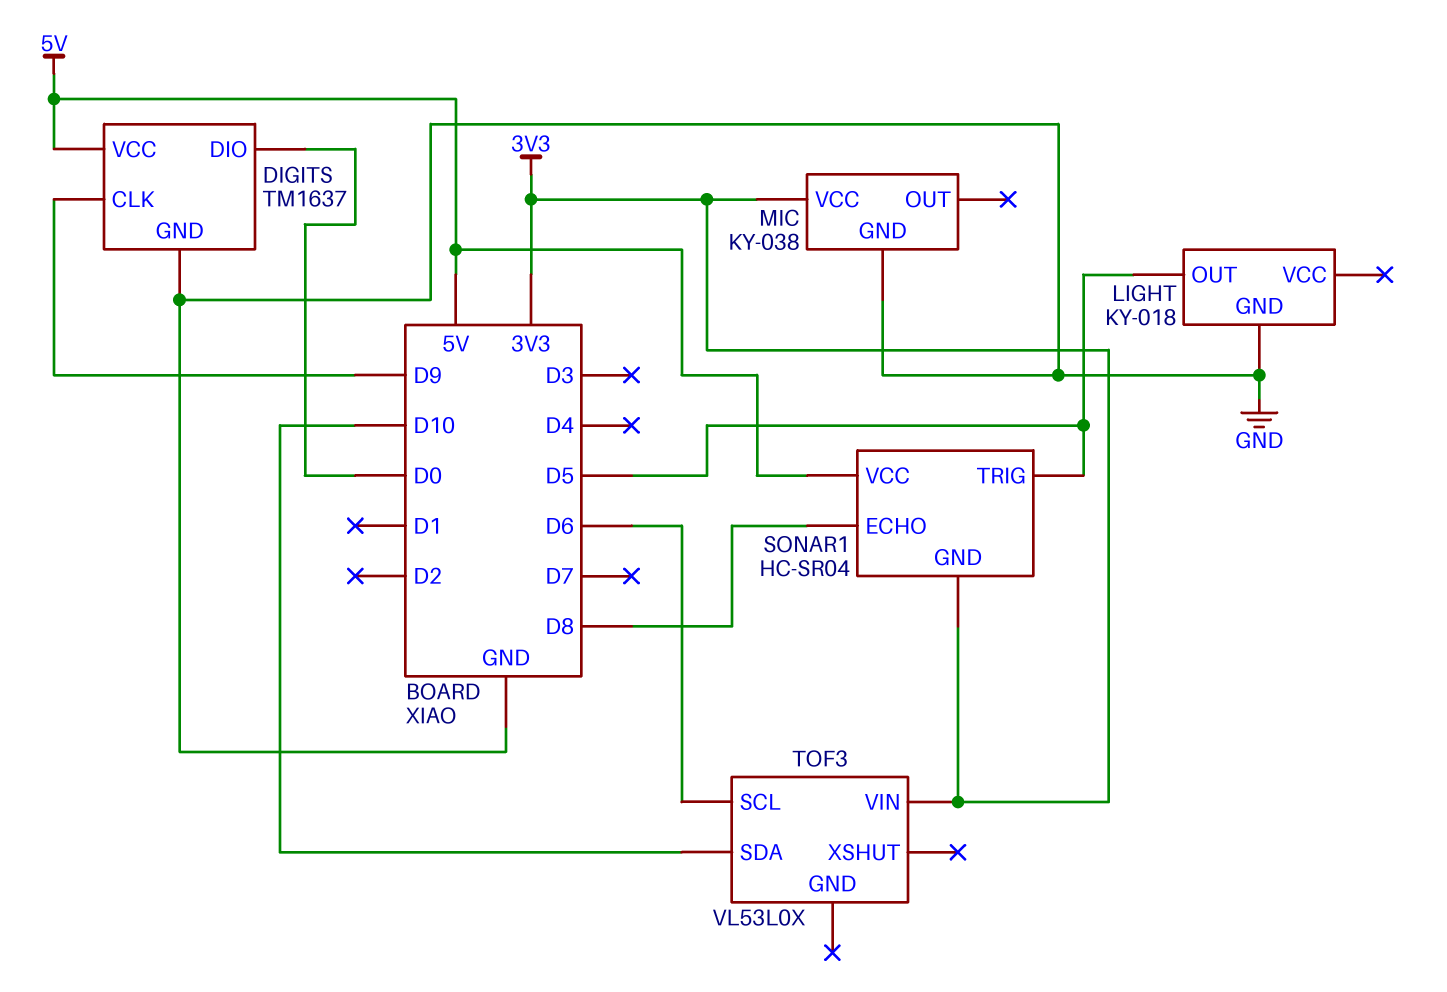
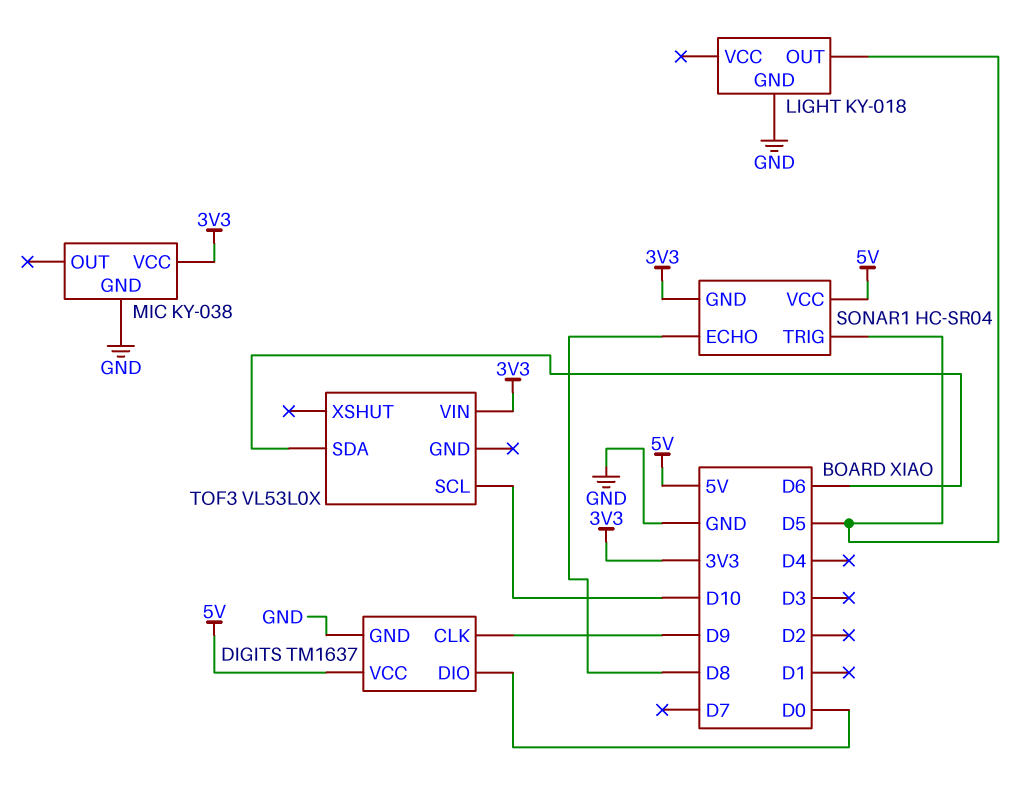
TOF3 pin SCL: D6 -> D10
TOF3 pin SDA: D10 -> D6

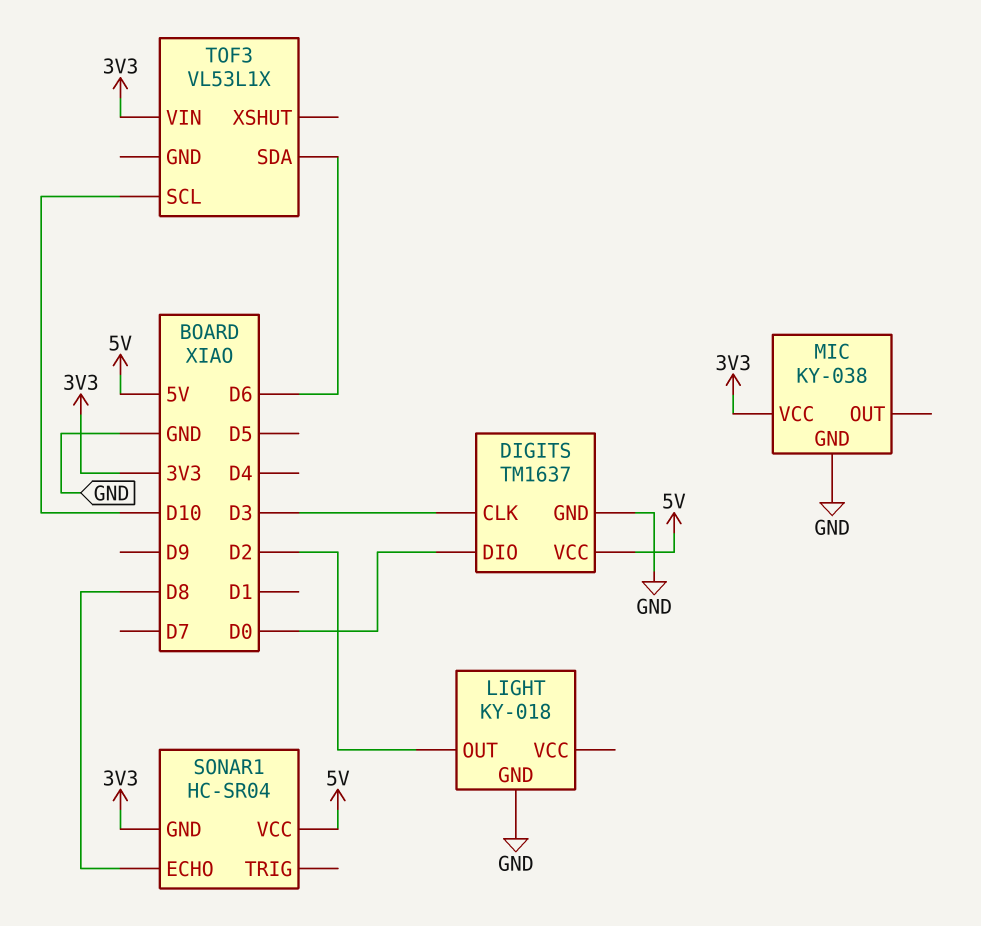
DIGITS pin CLK: D9 -> D3
LIGHT pin OUT: D5 -> D2
SONAR1 pin TRIG: D5 -> none
TOF3: VL53L0X -> VL53L1X

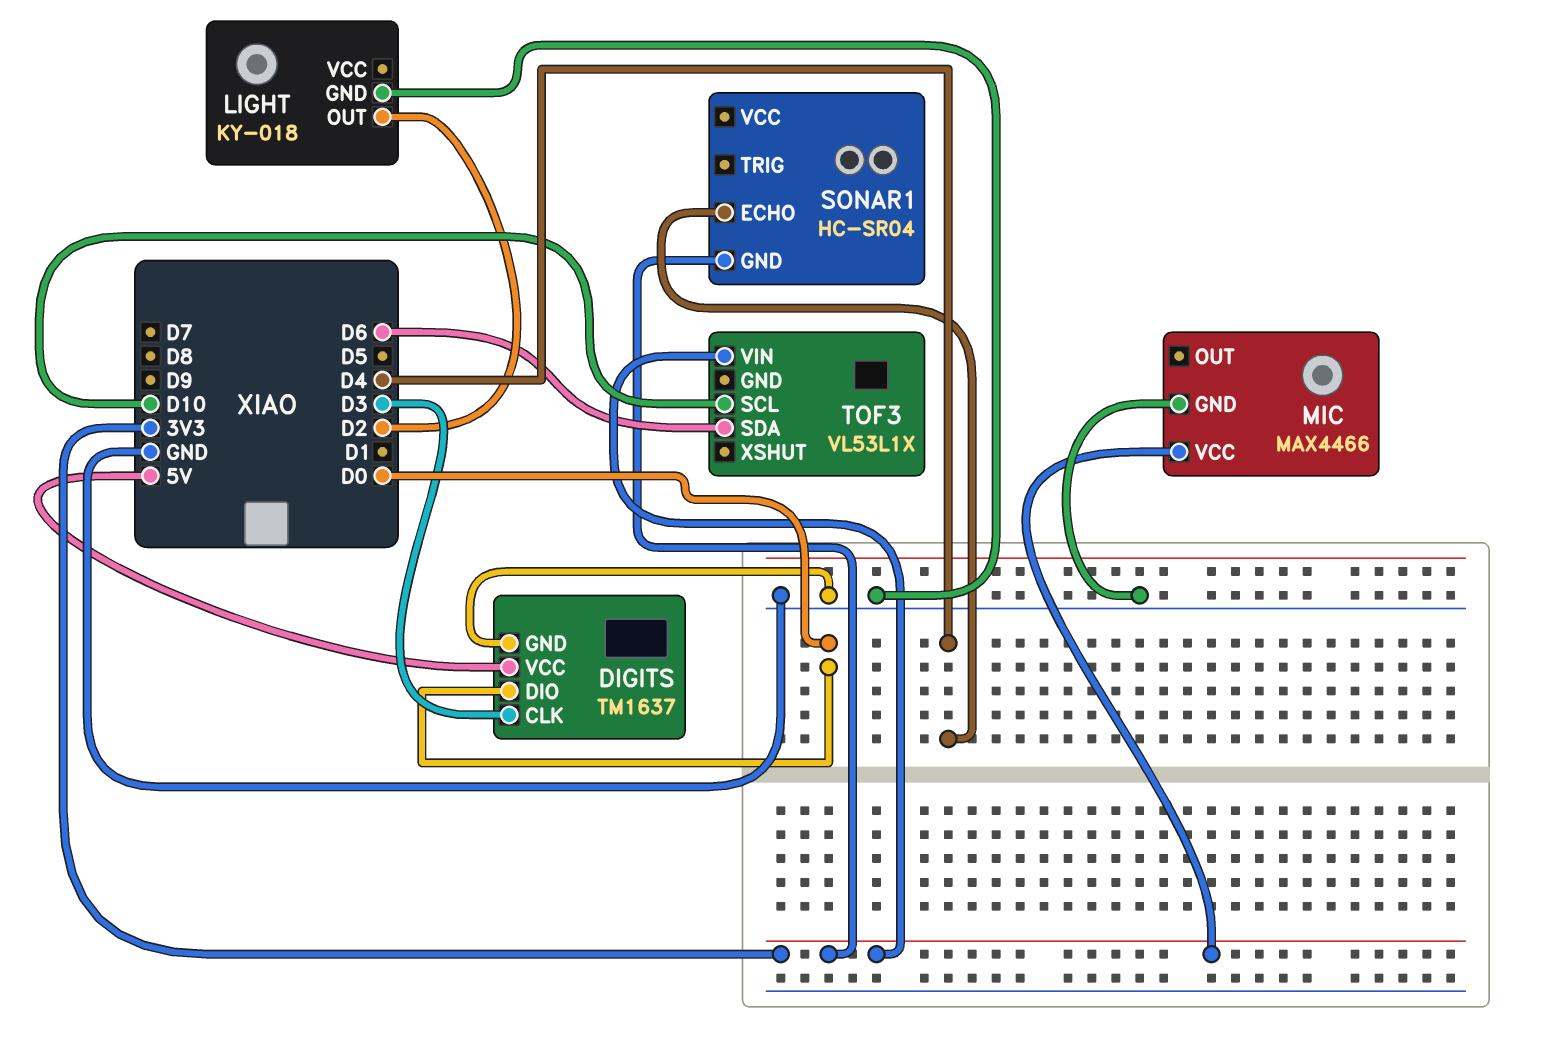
MIC: KY-038 -> MAX4466
SONAR1 pin ECHO: D8 -> D4
SONAR1 pin VCC: 5V -> none

